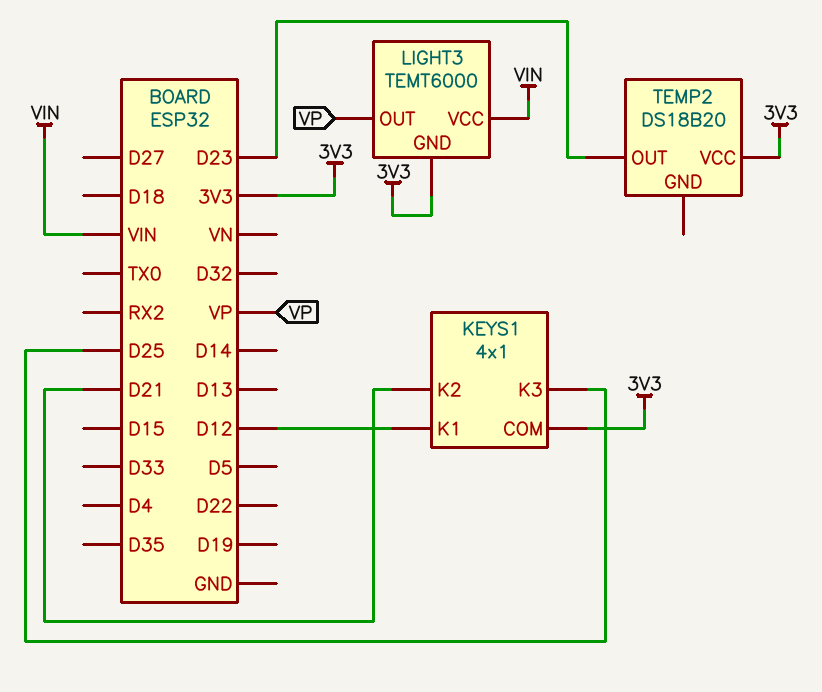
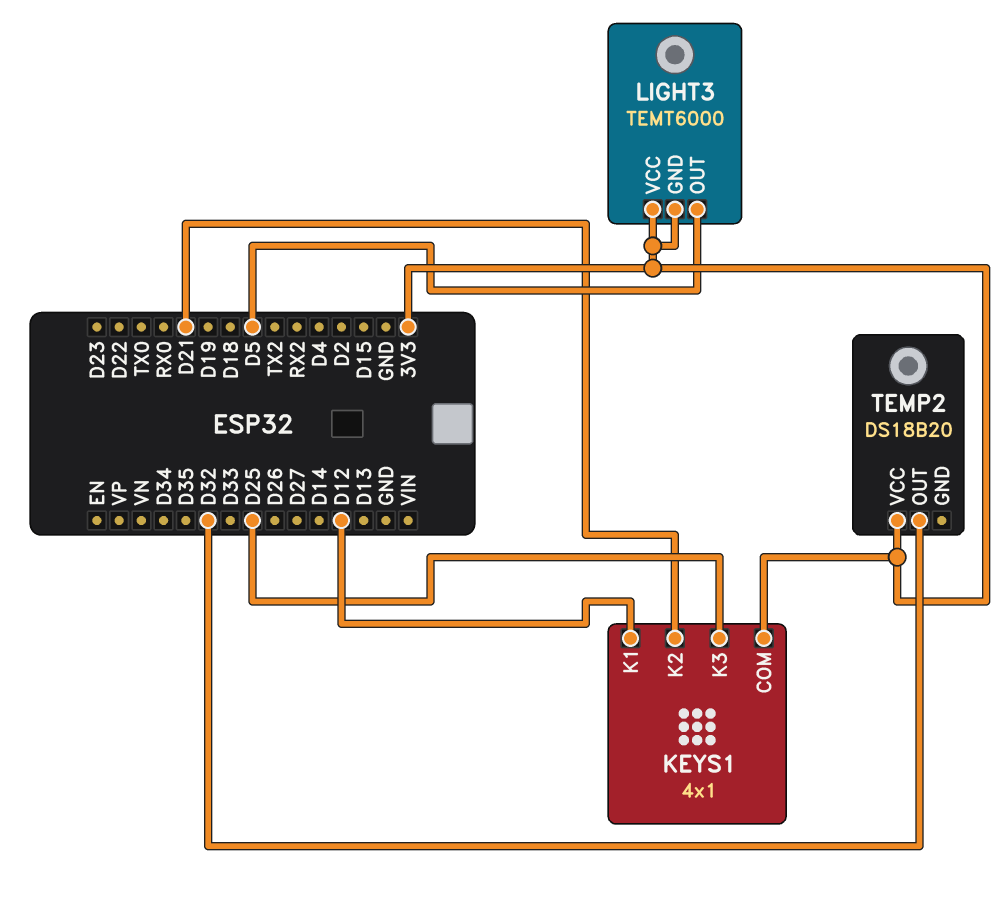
LIGHT3 pin OUT: VP -> D5
LIGHT3 pin VCC: VIN -> 3V3
TEMP2 pin OUT: D23 -> D32

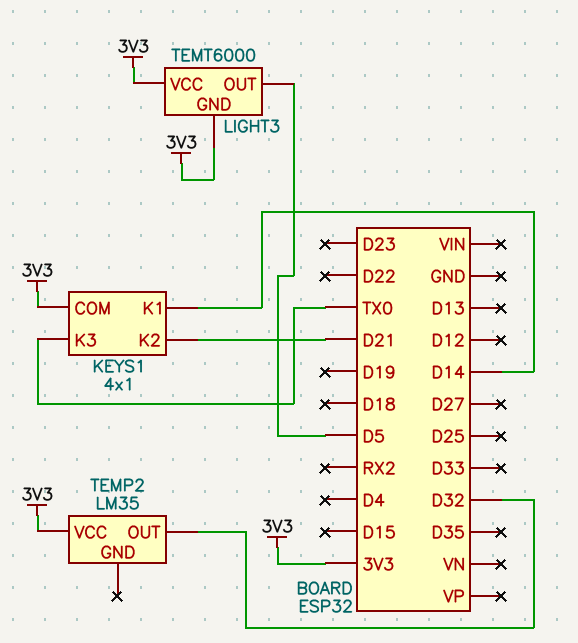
KEYS1 pin K1: D12 -> D14
KEYS1 pin K3: D25 -> TX0
TEMP2: DS18B20 -> LM35

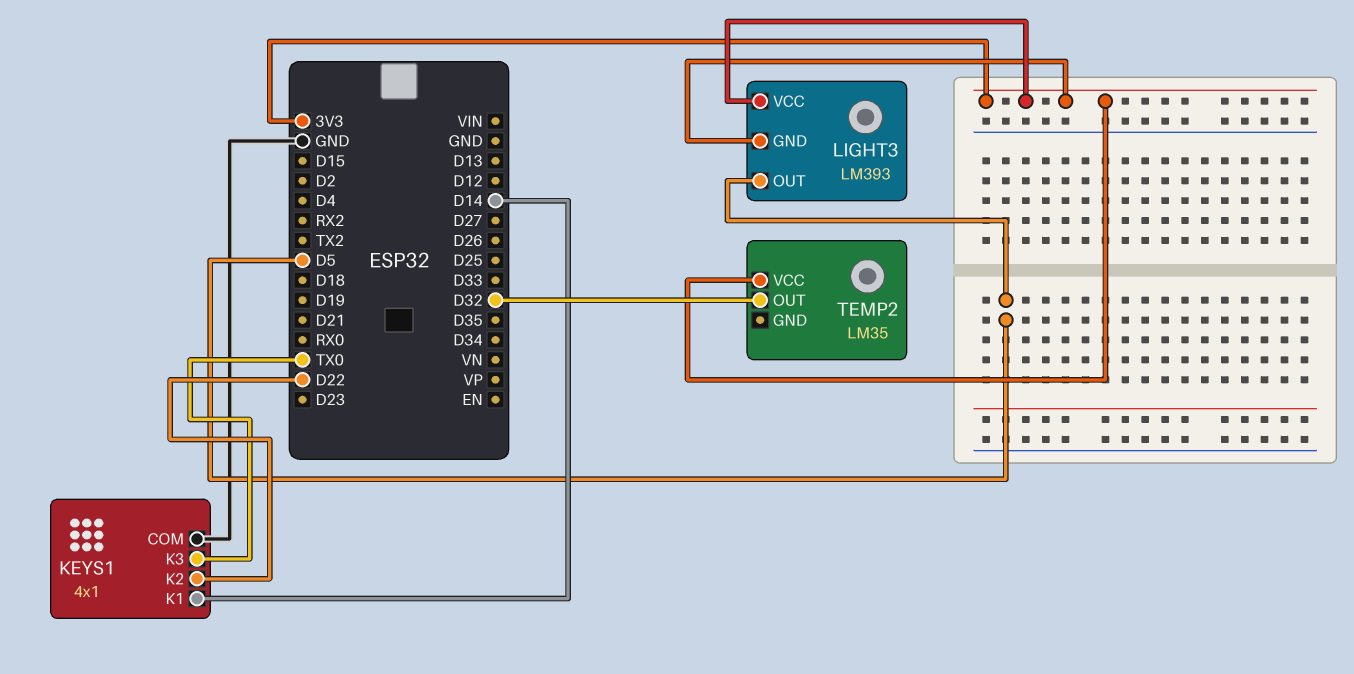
KEYS1 pin COM: 3V3 -> GND
KEYS1 pin K2: D21 -> D22
LIGHT3: TEMT6000 -> LM393

